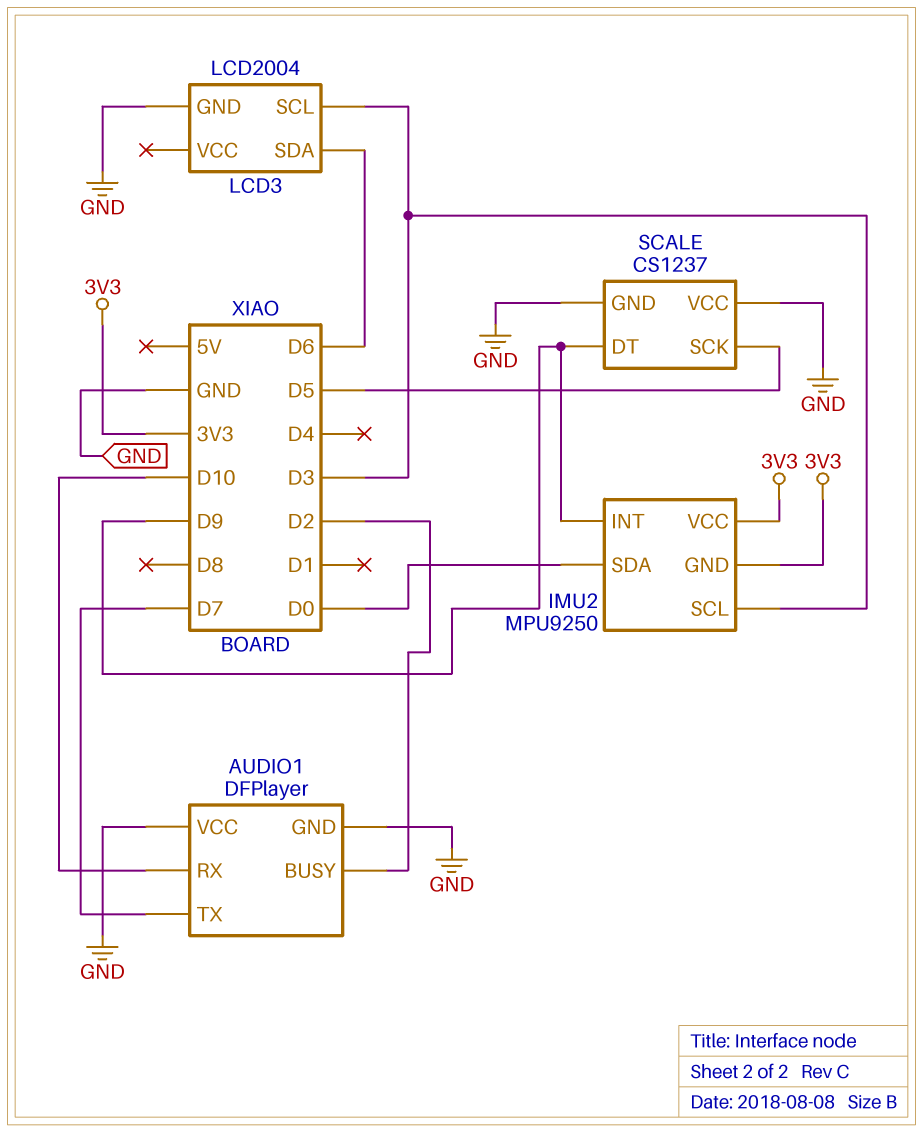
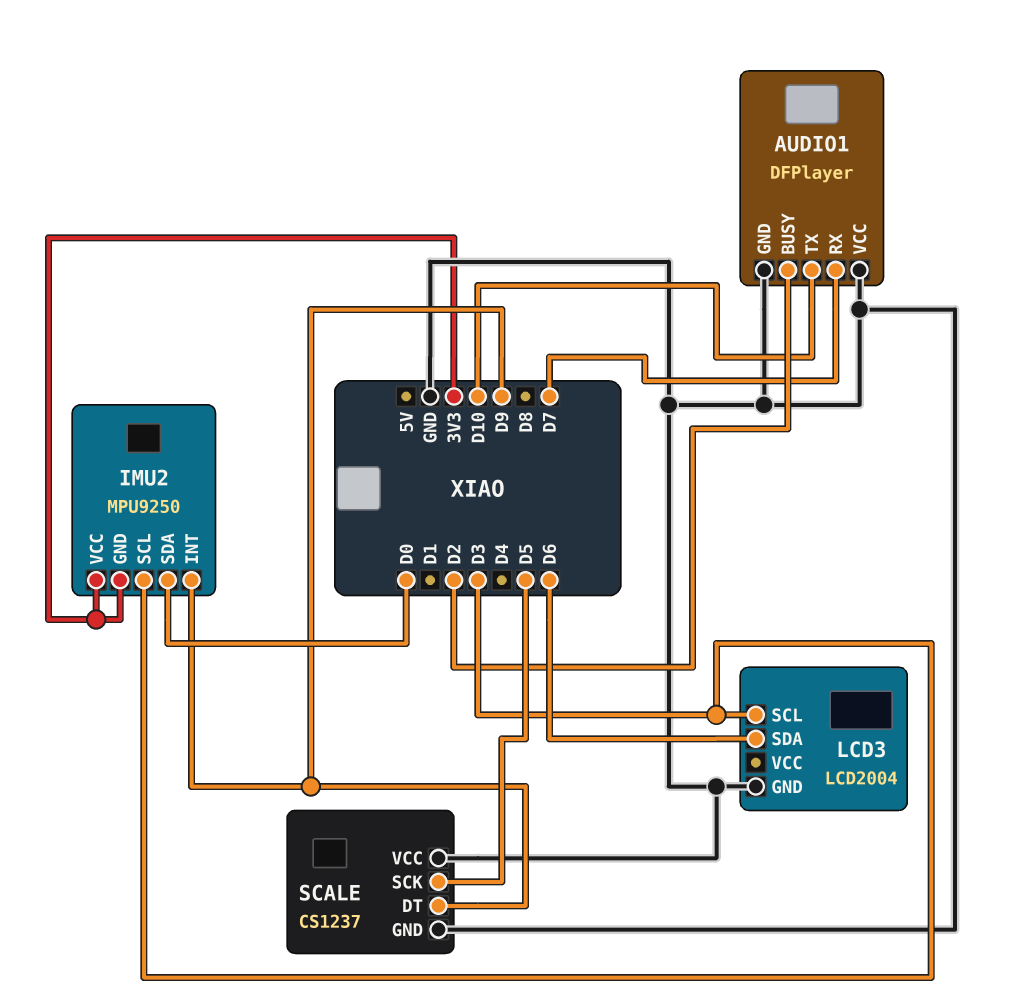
AUDIO1 pin RX: D10 -> D7
AUDIO1 pin TX: D7 -> D10

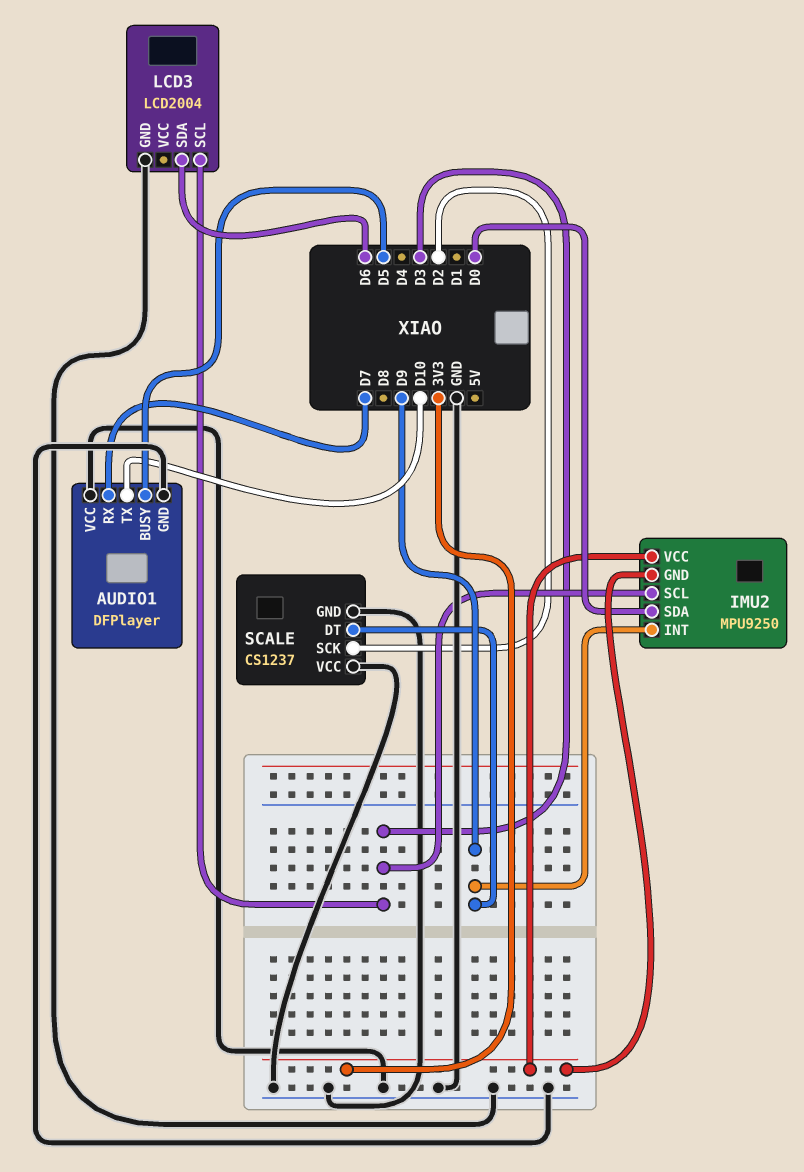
AUDIO1 pin BUSY: D2 -> D5
SCALE pin SCK: D5 -> D2

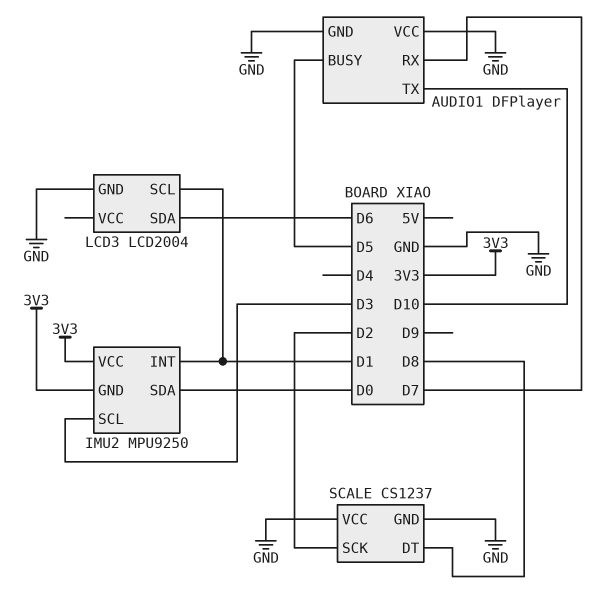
IMU2 pin INT: D9 -> D1
LCD3 pin SCL: D3 -> D1
SCALE pin DT: D9 -> D8

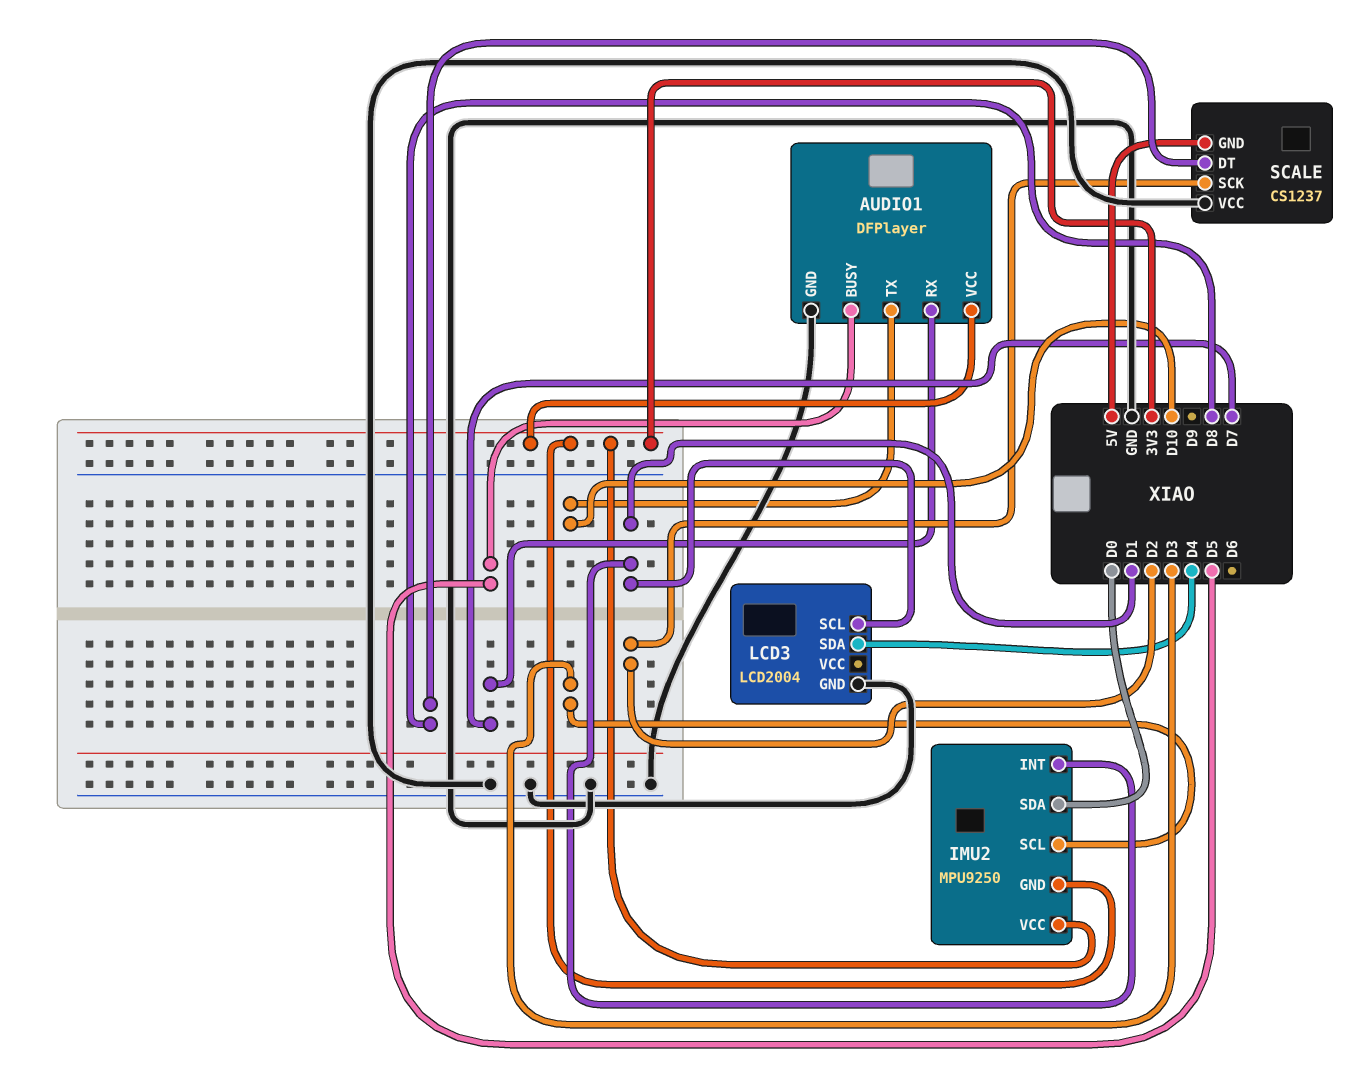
AUDIO1 pin VCC: GND -> 3V3
LCD3 pin SDA: D6 -> D4
SCALE pin GND: GND -> 5V

